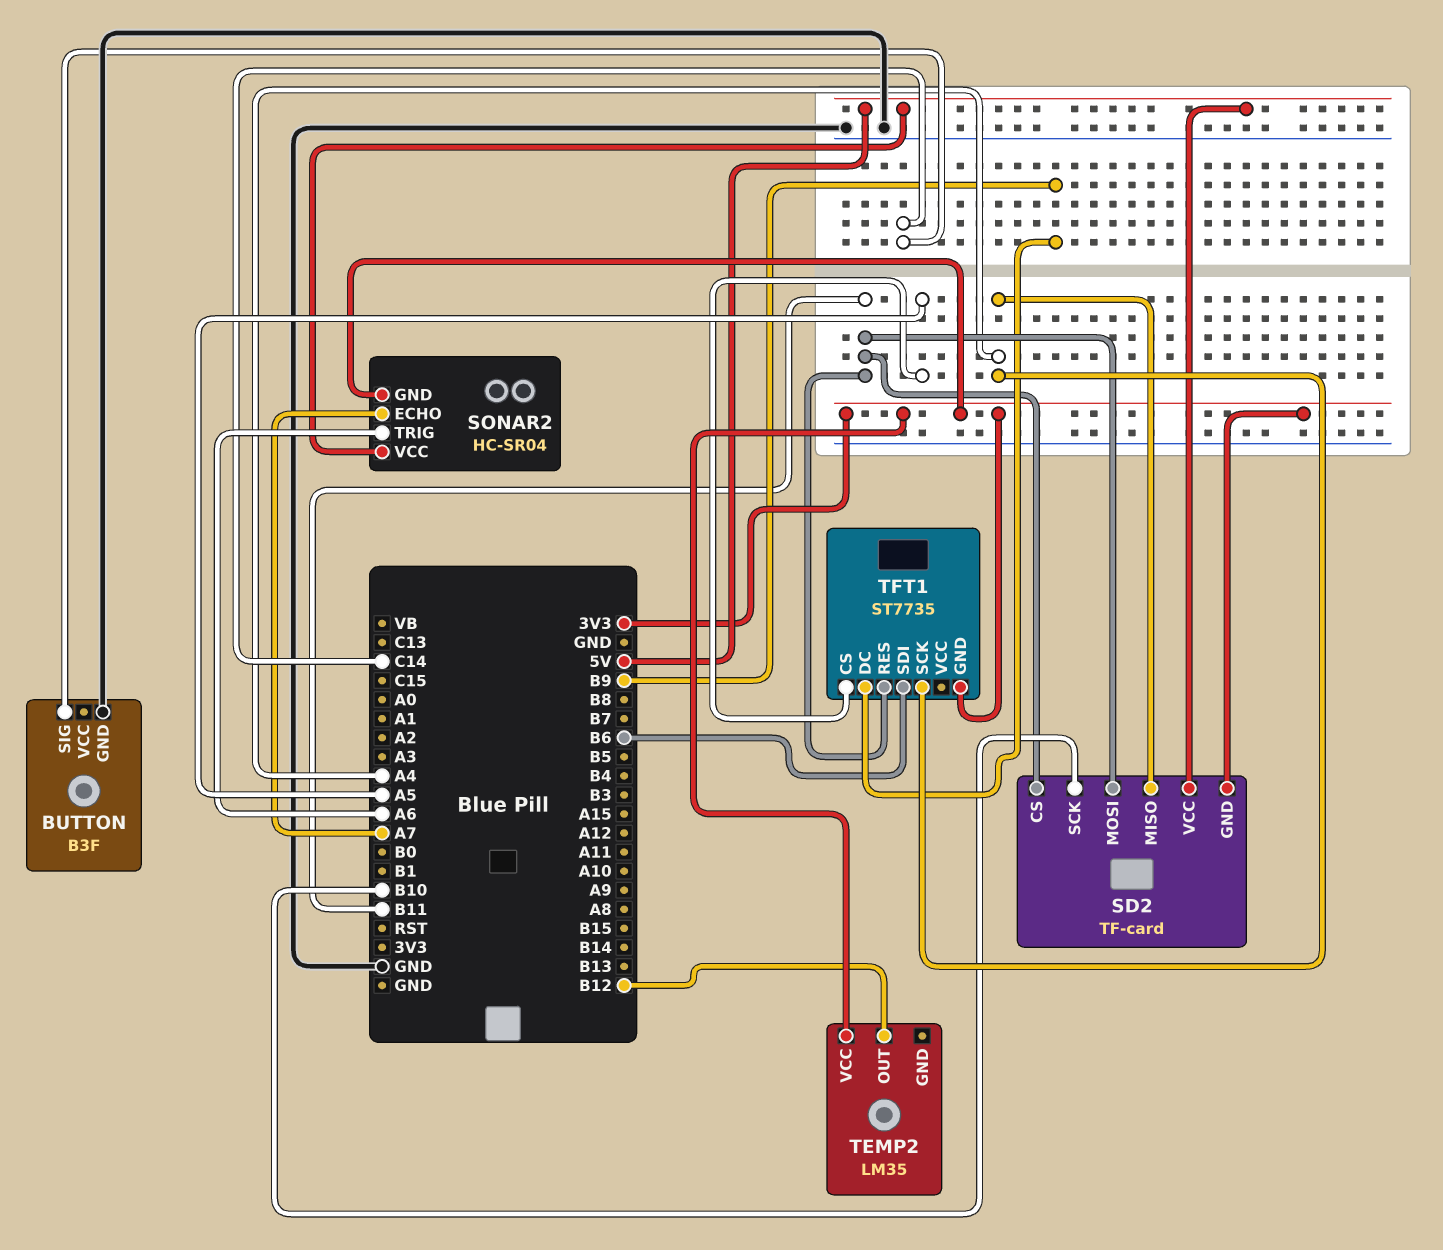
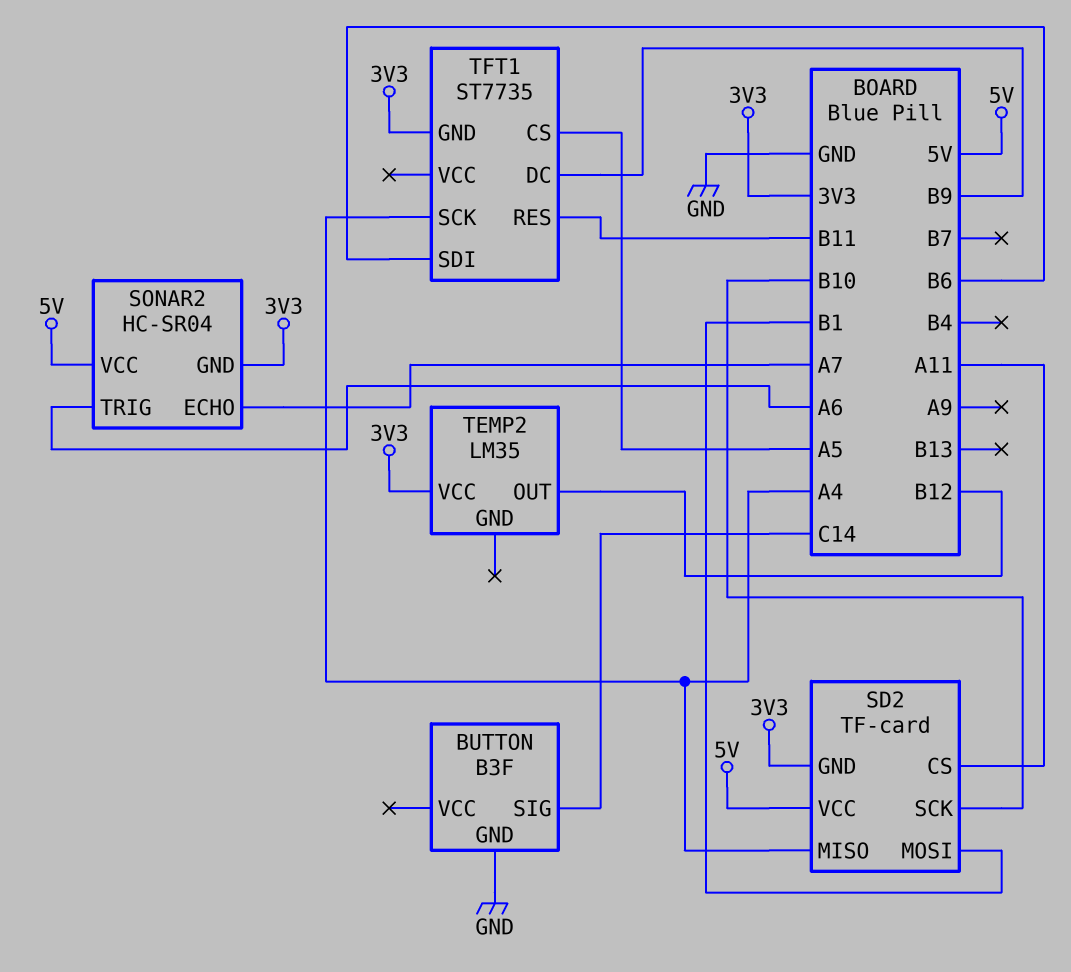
SD2 pin CS: B11 -> A11
SD2 pin MOSI: B11 -> B1

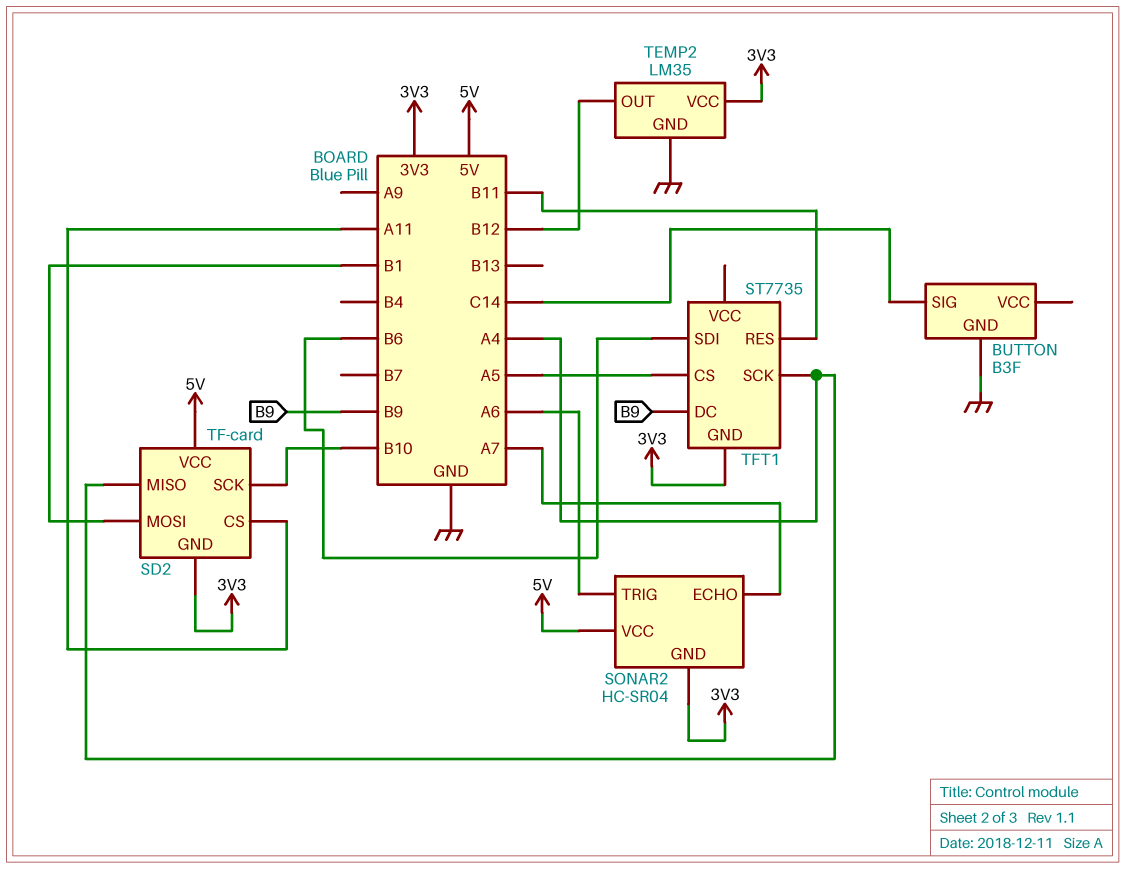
TEMP2 pin GND: none -> GND

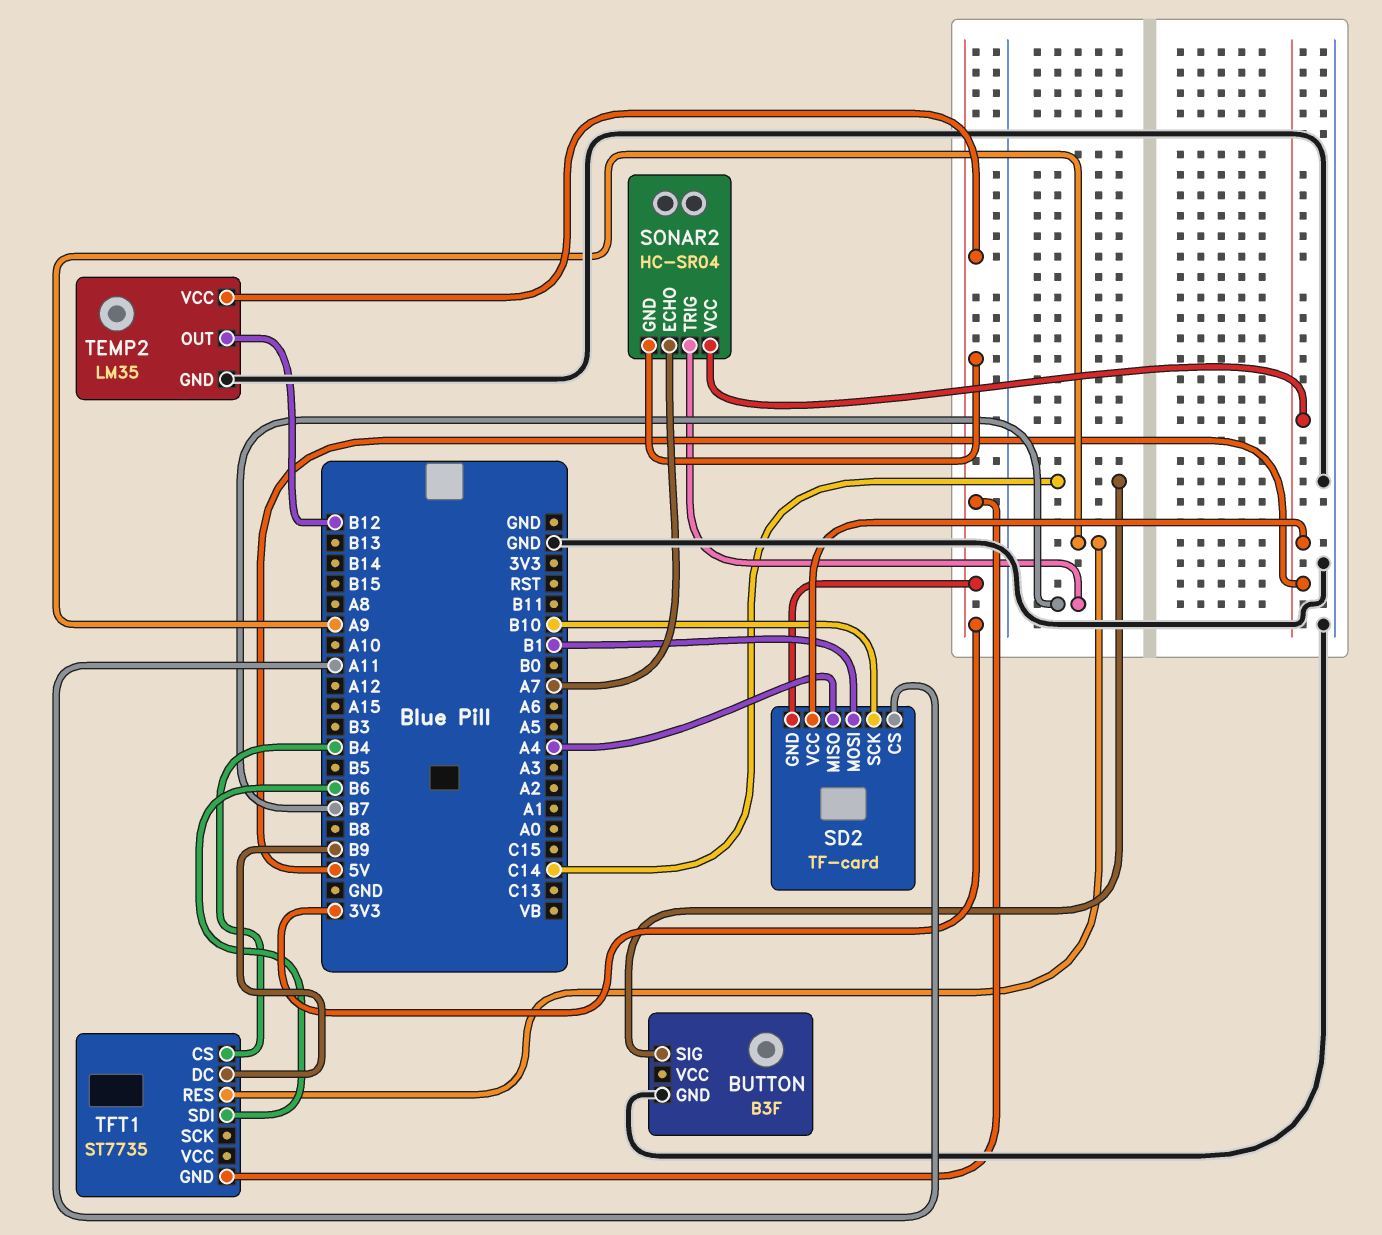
SONAR2 pin TRIG: A6 -> B7
TFT1 pin CS: A5 -> B4
TFT1 pin RES: B11 -> A9
TFT1 pin SCK: A4 -> none

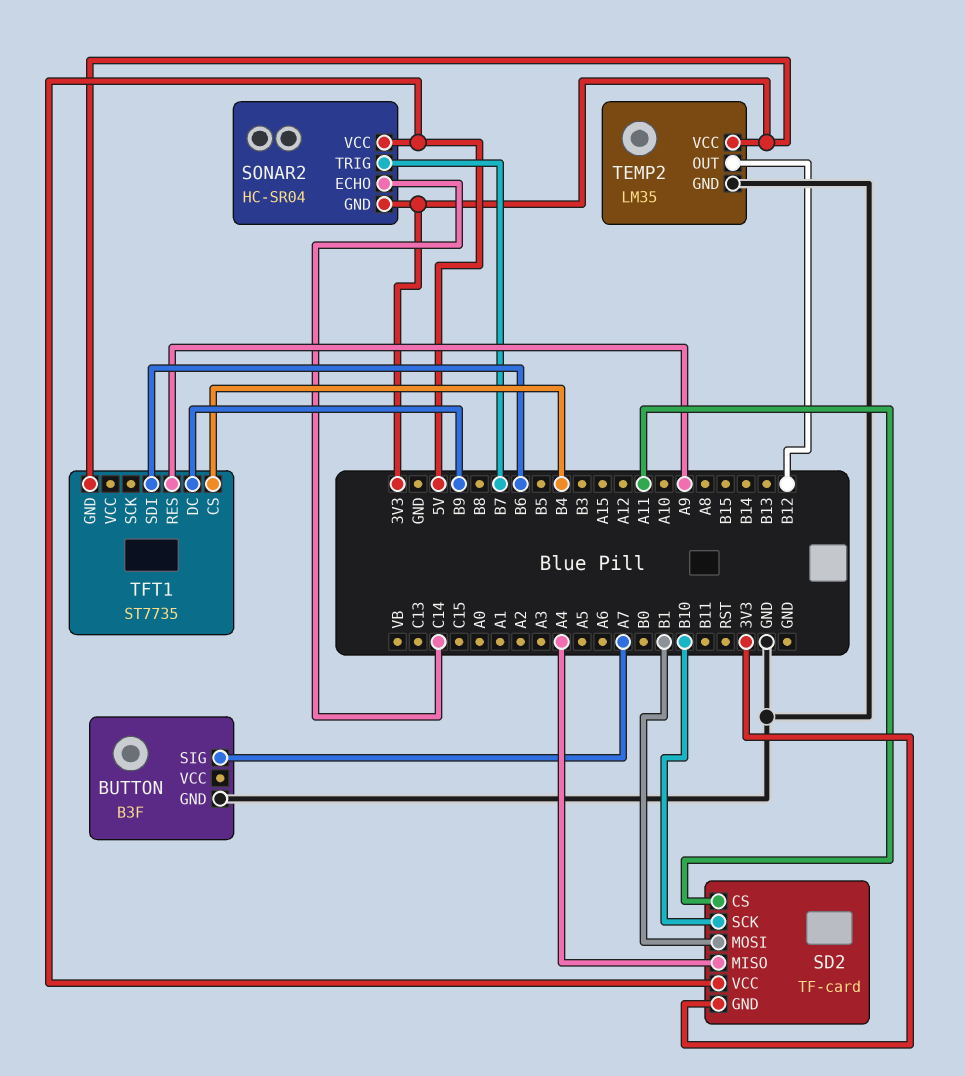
BUTTON pin SIG: C14 -> A7
SONAR2 pin ECHO: A7 -> C14

